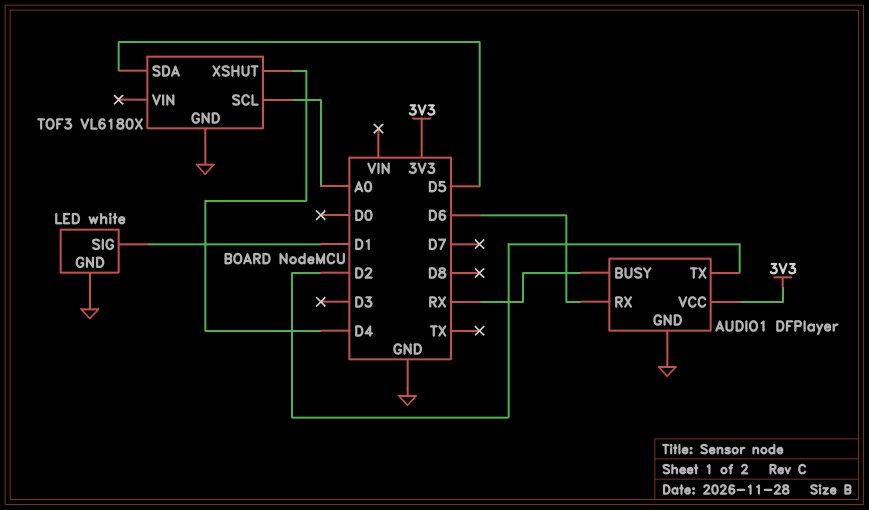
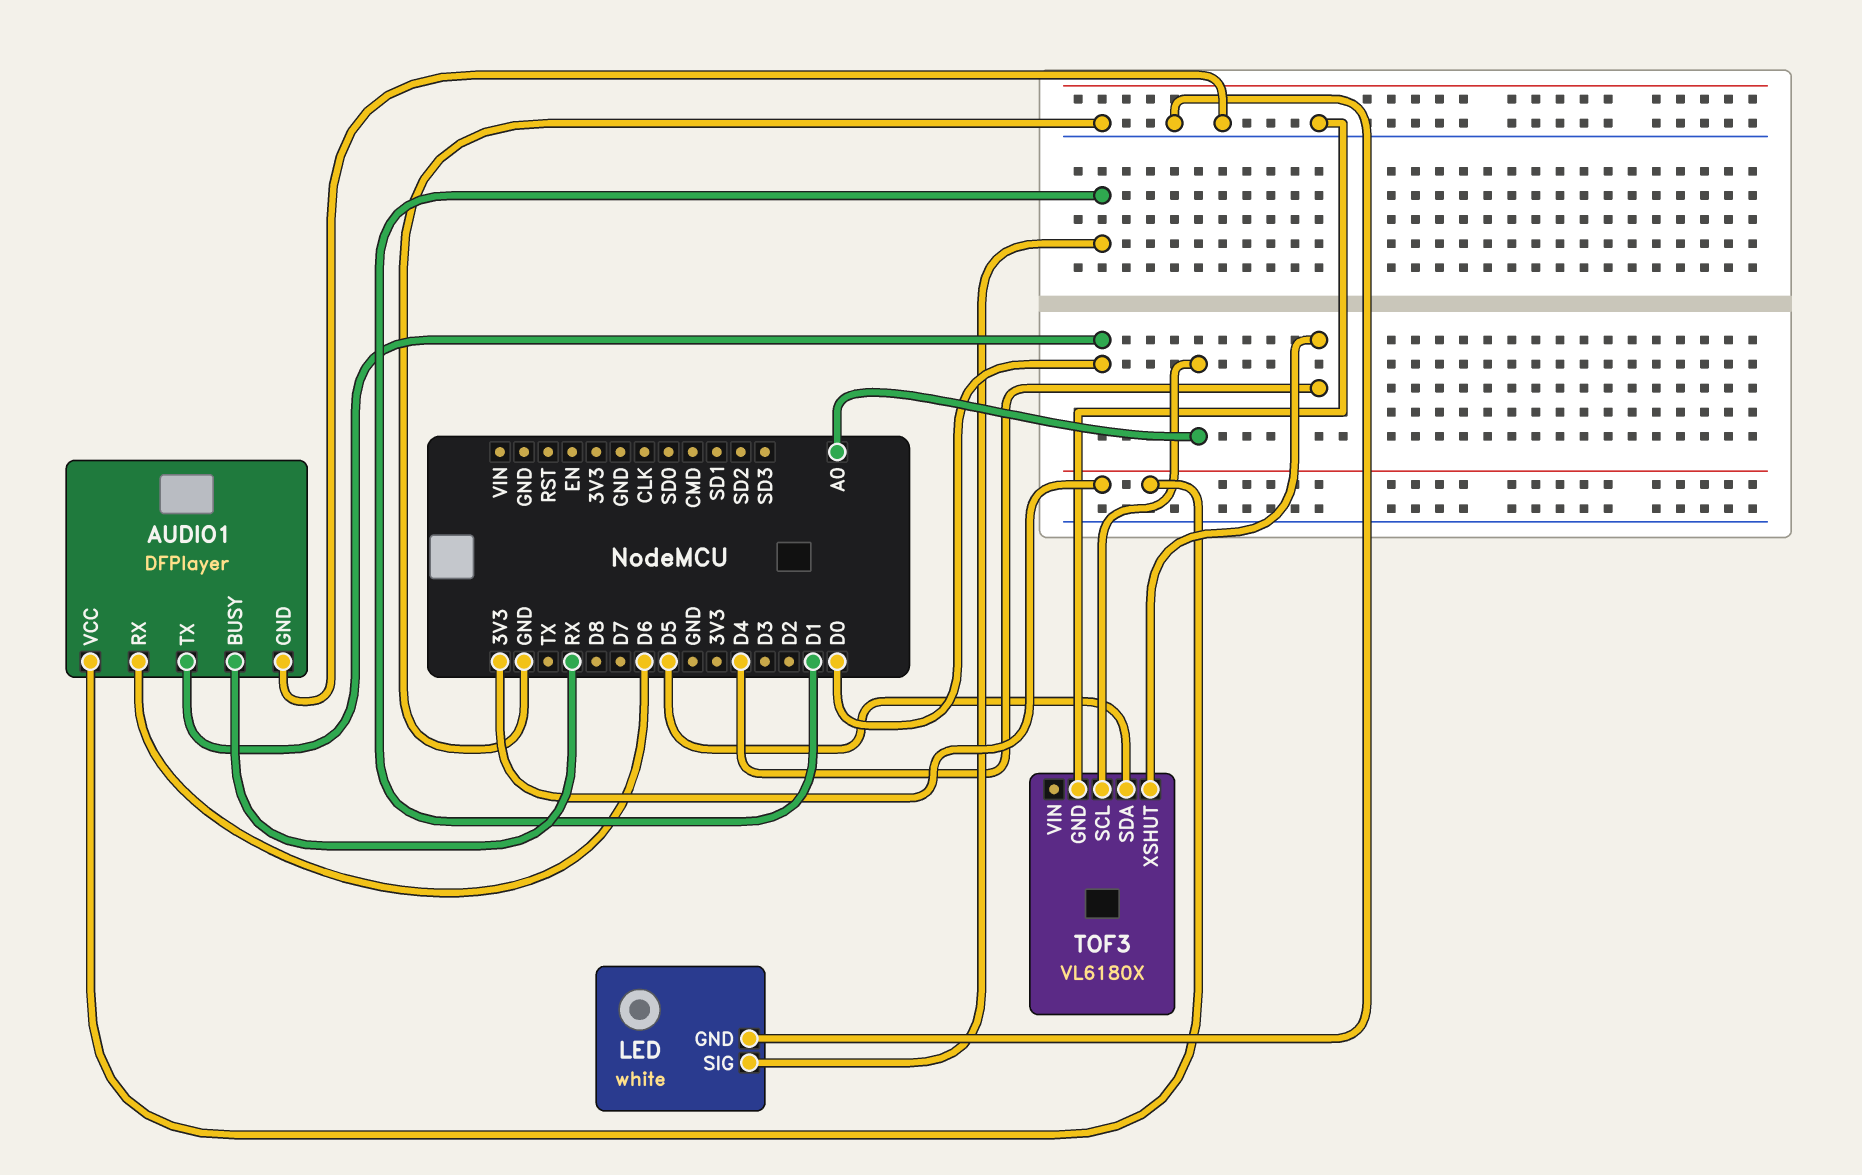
AUDIO1 pin TX: D2 -> D0

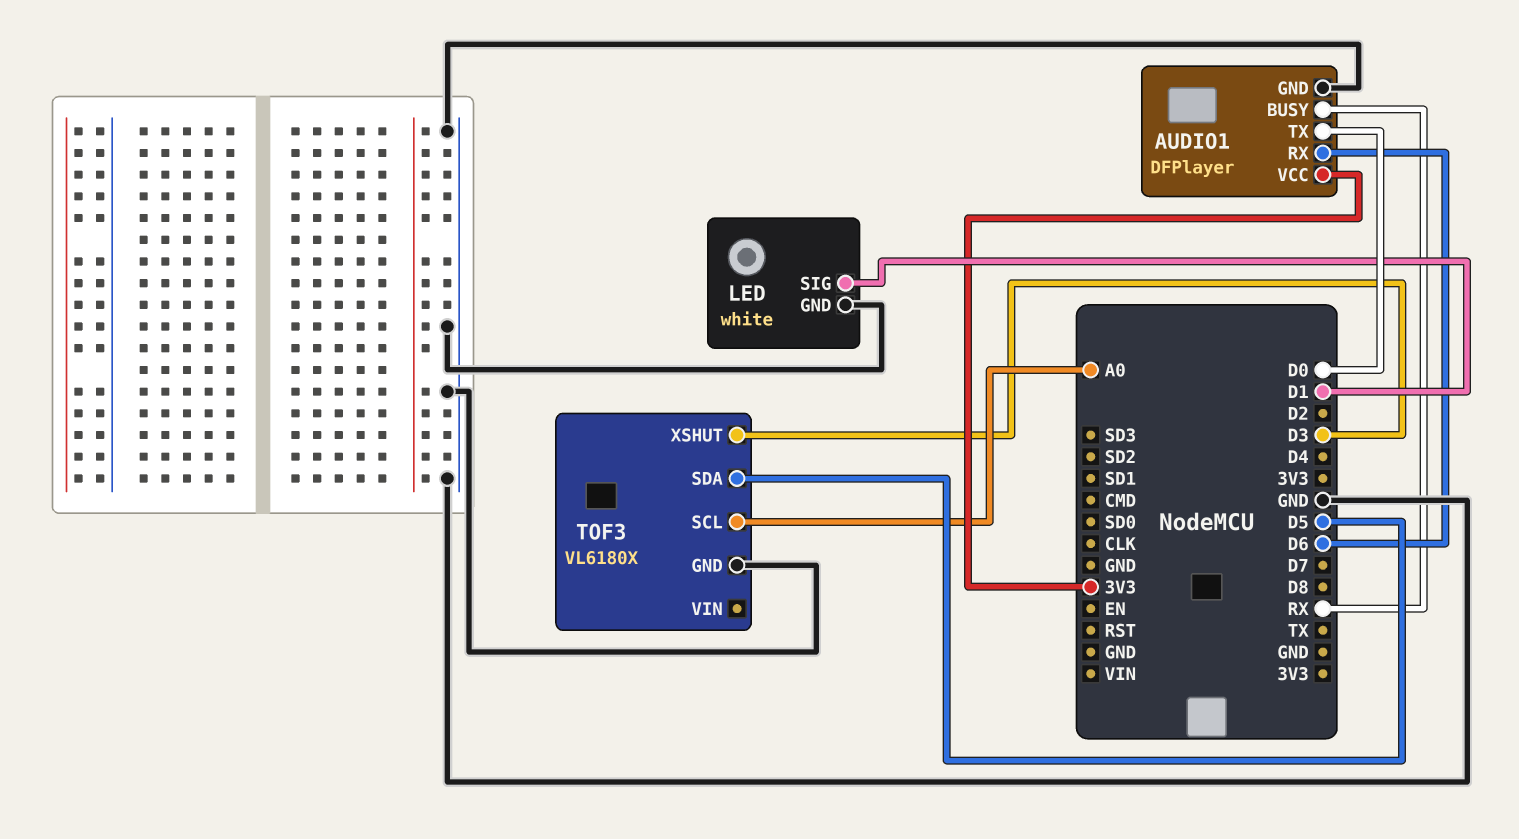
TOF3 pin XSHUT: D4 -> D3

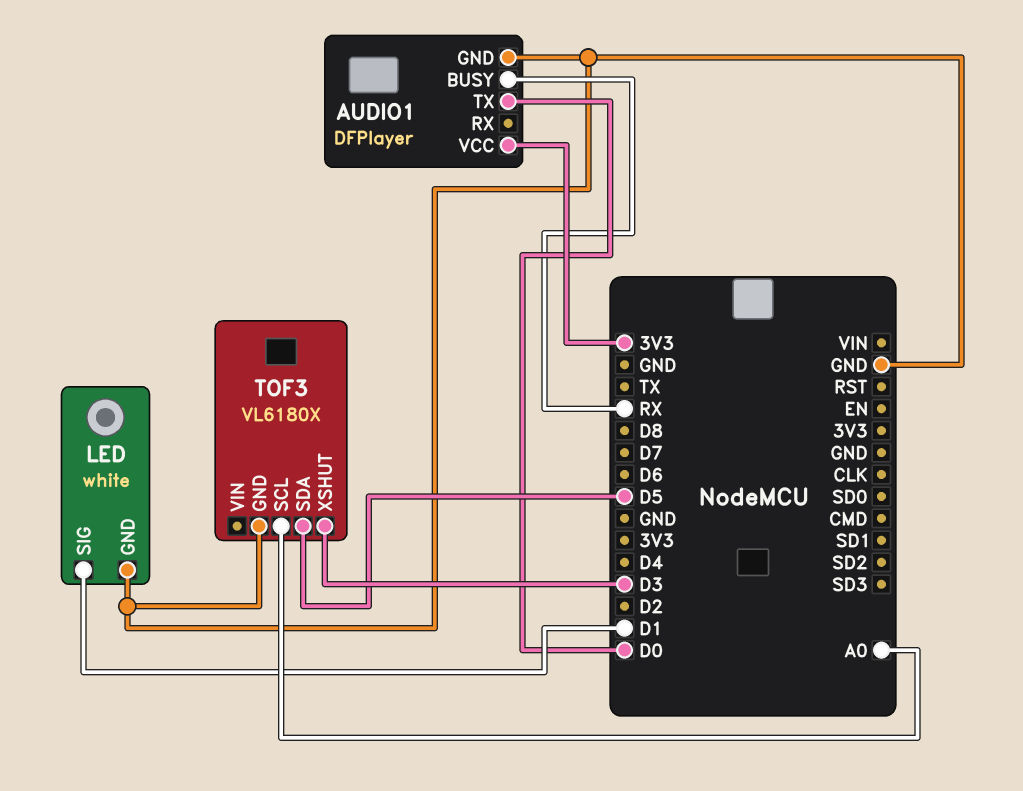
AUDIO1 pin RX: D6 -> none

